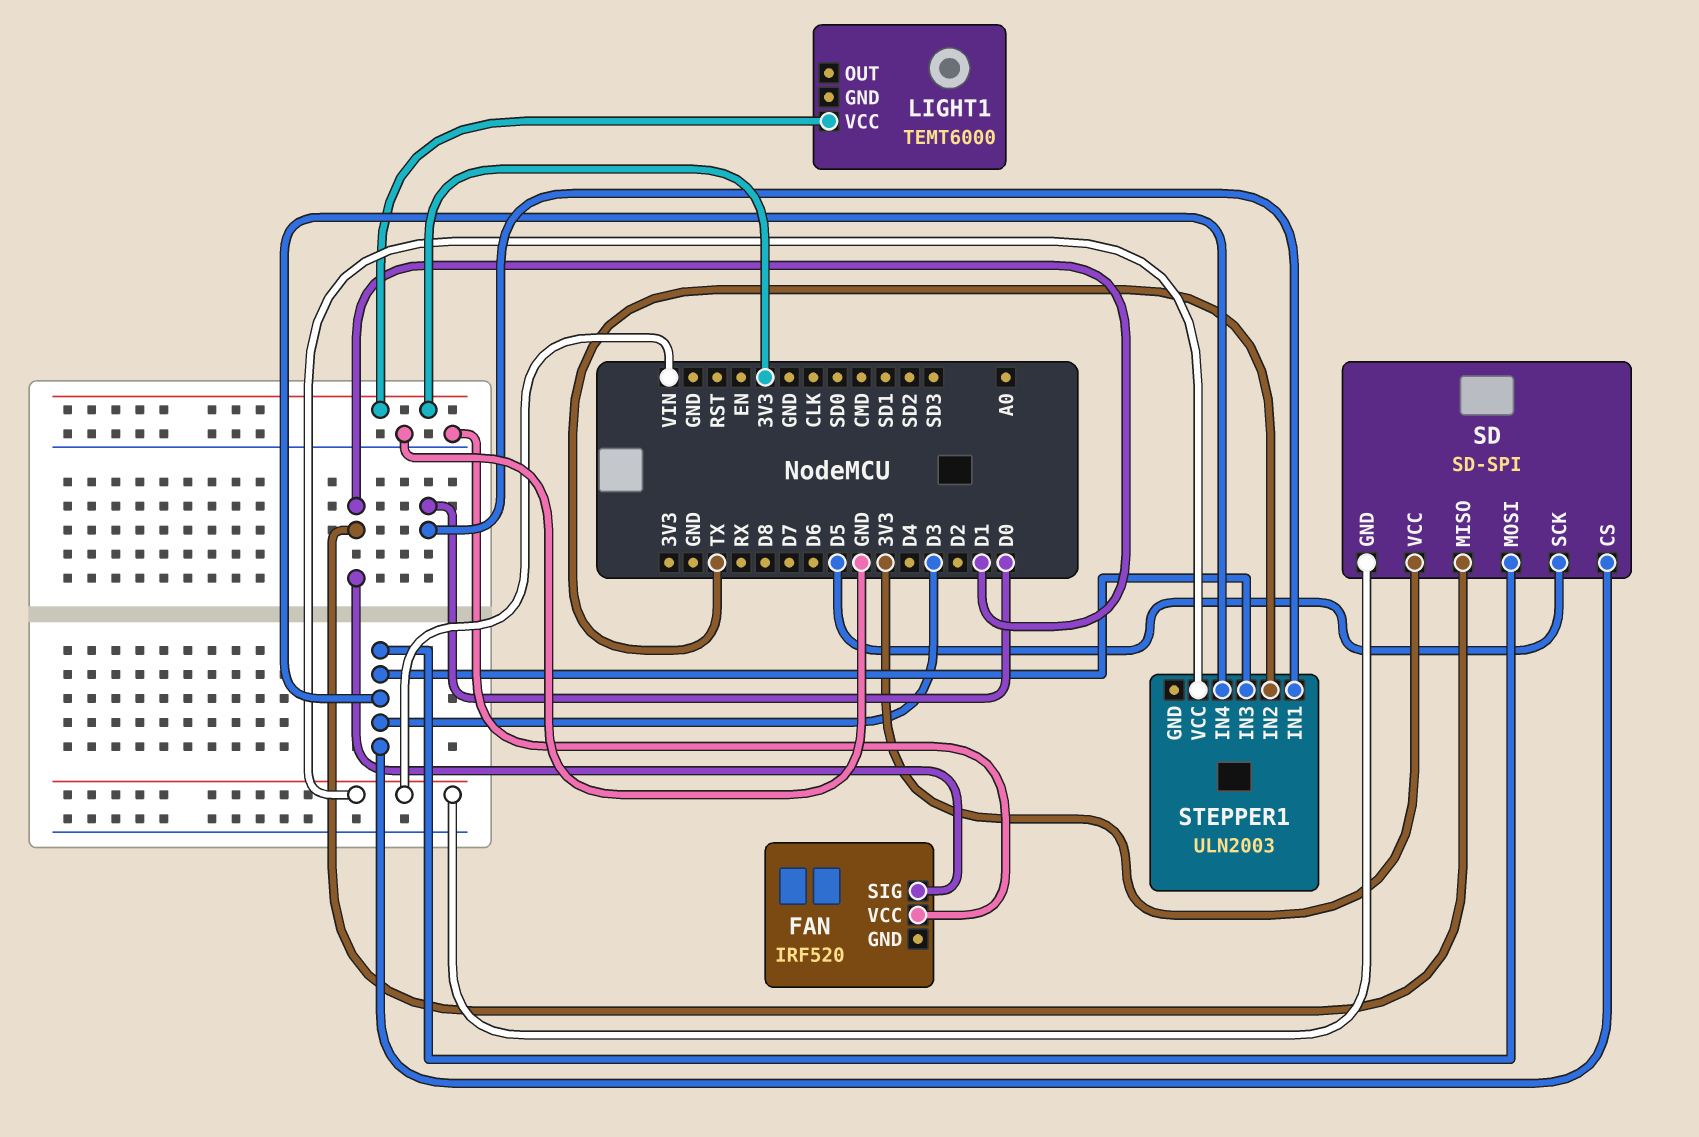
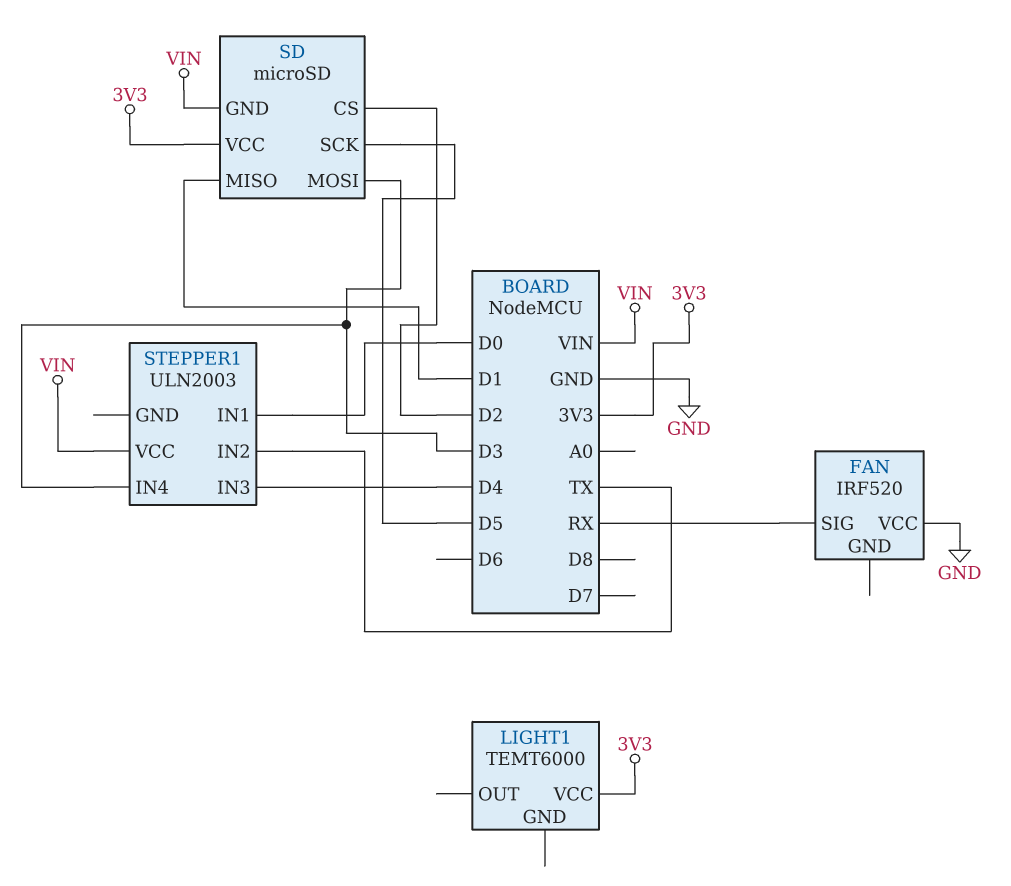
FAN pin SIG: D1 -> RX
SD: SD-SPI -> microSD
SD pin CS: D3 -> D2
STEPPER1 pin IN3: D3 -> D4

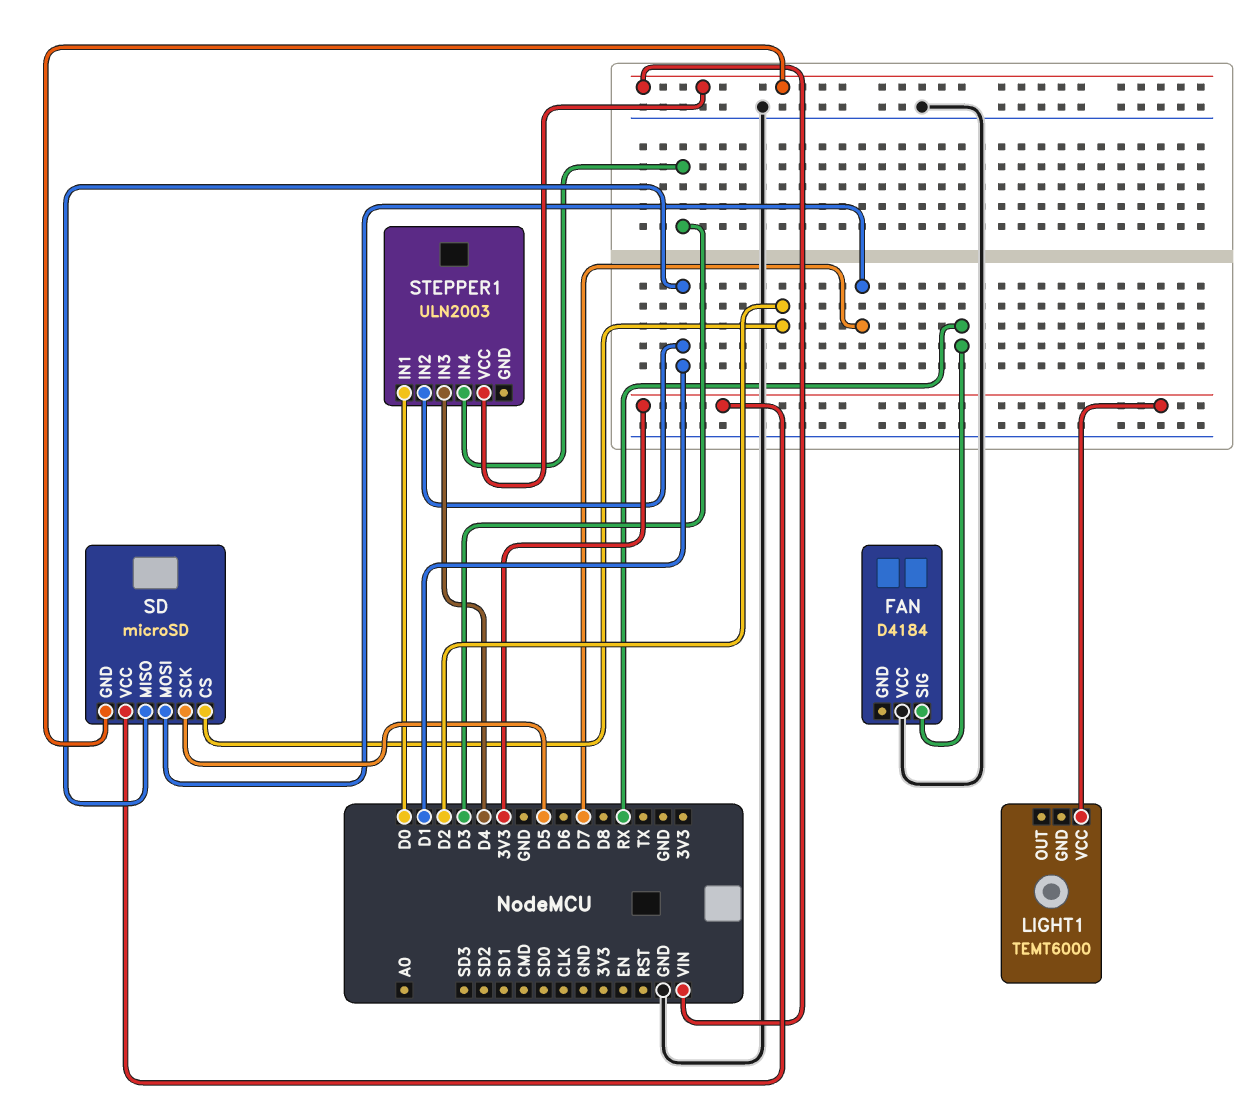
FAN: IRF520 -> D4184
SD pin MOSI: D3 -> D7
STEPPER1 pin IN2: TX -> D1

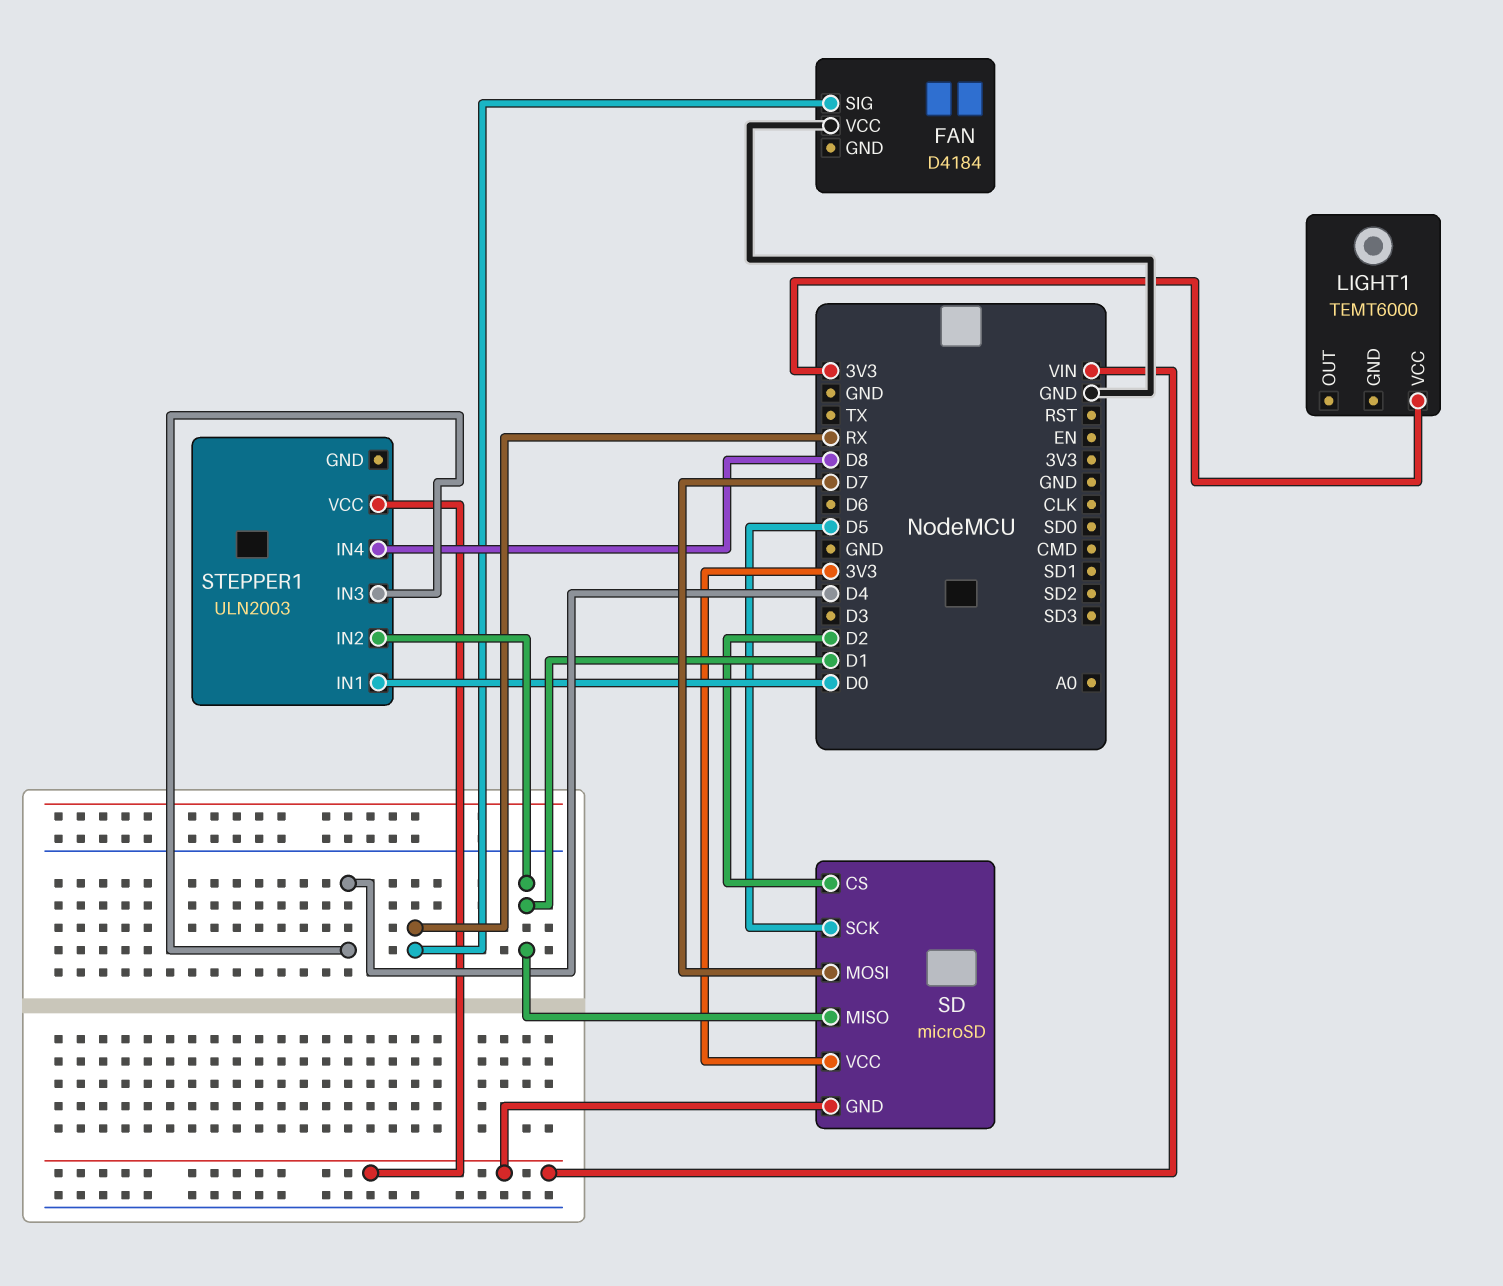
STEPPER1 pin IN4: D3 -> D8

